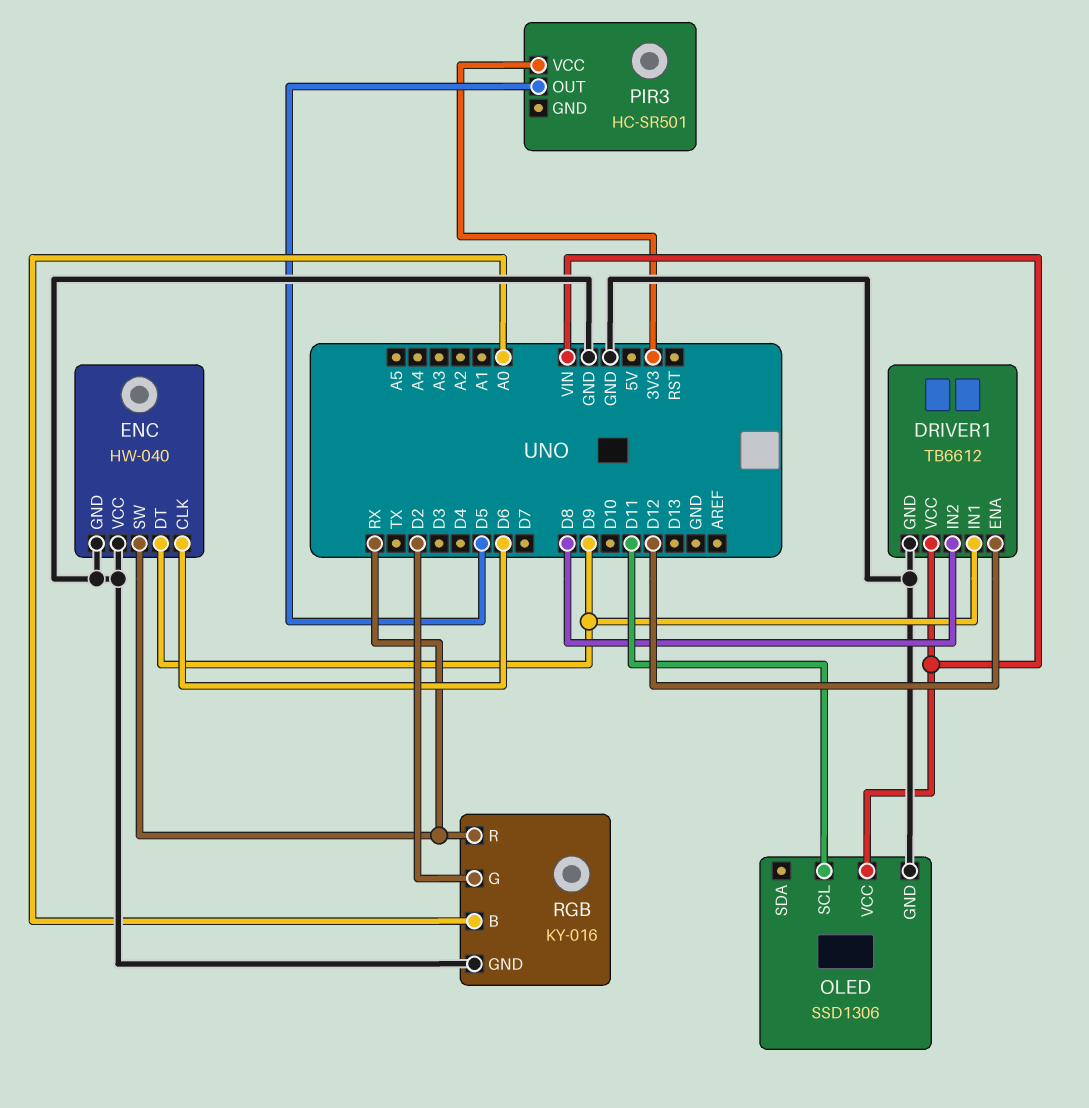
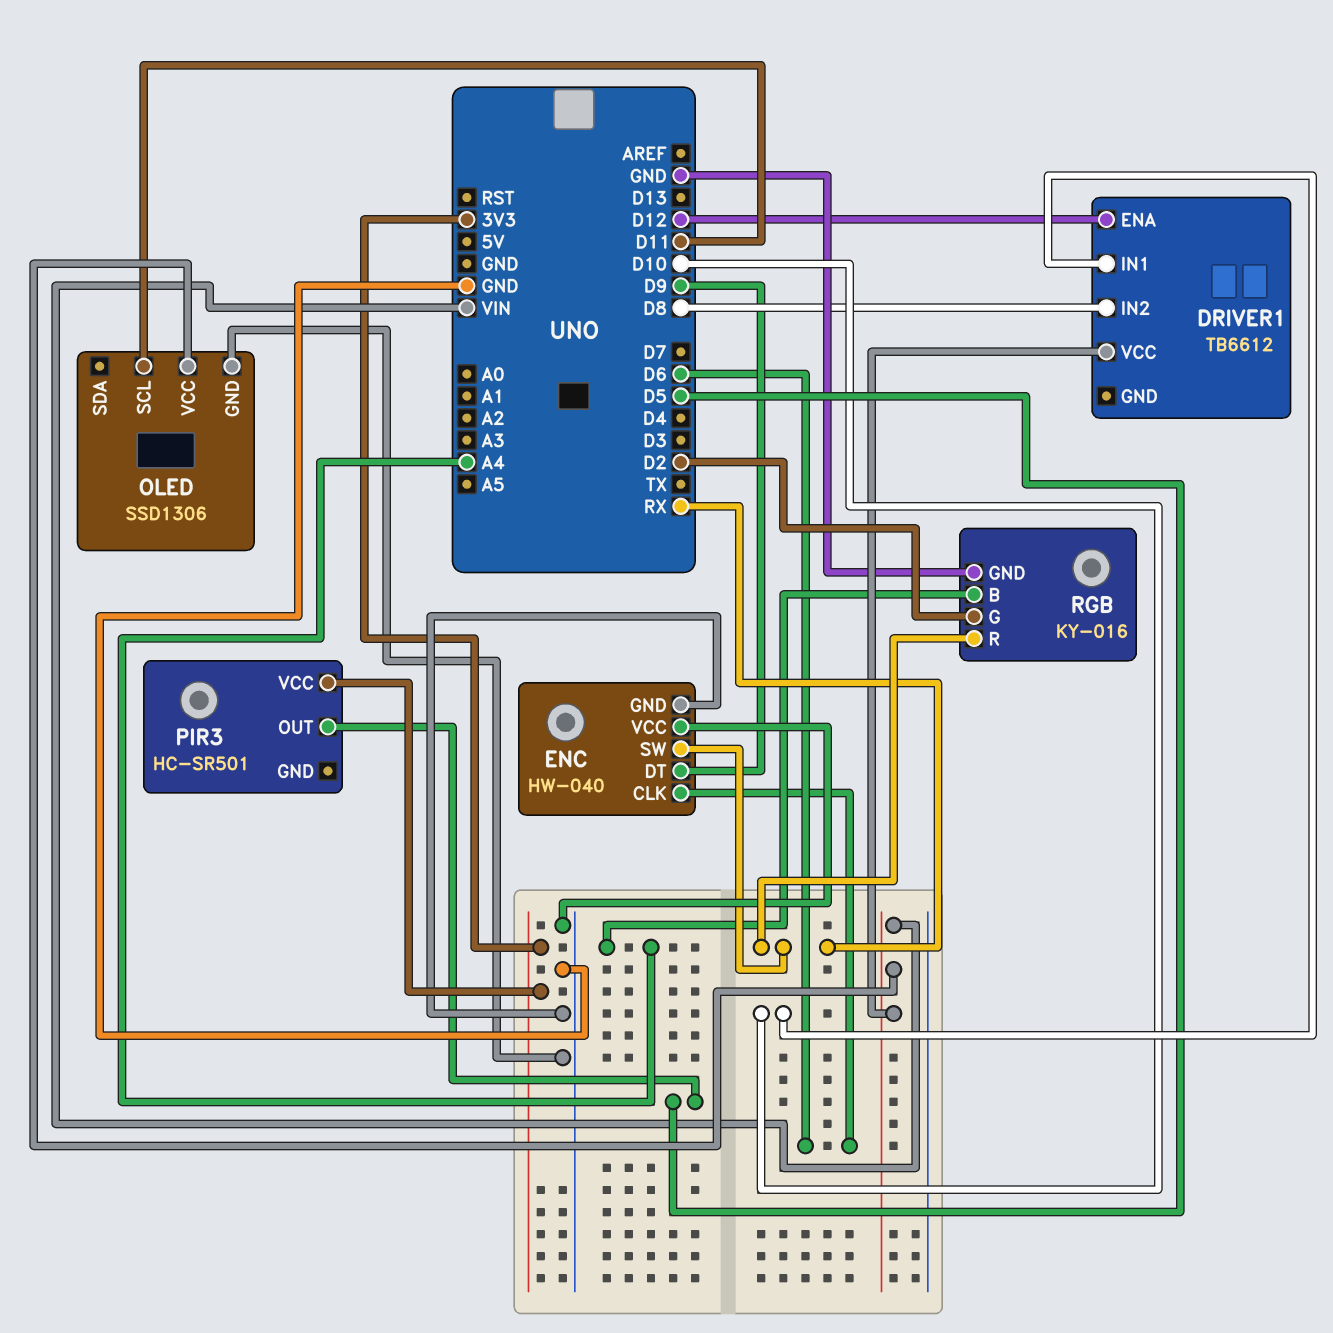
DRIVER1 pin GND: GND -> none
DRIVER1 pin IN1: D9 -> D10
RGB pin B: A0 -> A4

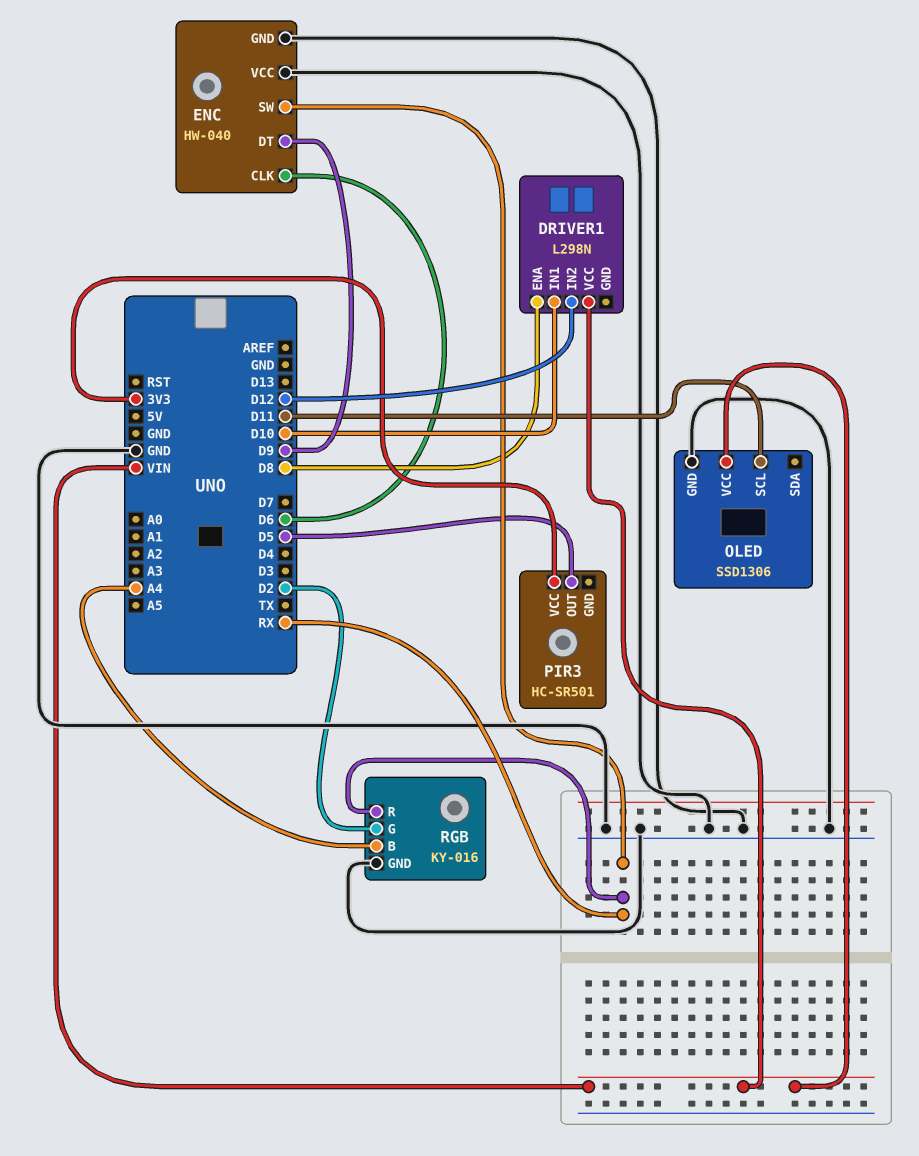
DRIVER1: TB6612 -> L298N
DRIVER1 pin ENA: D12 -> D8
DRIVER1 pin IN2: D8 -> D12

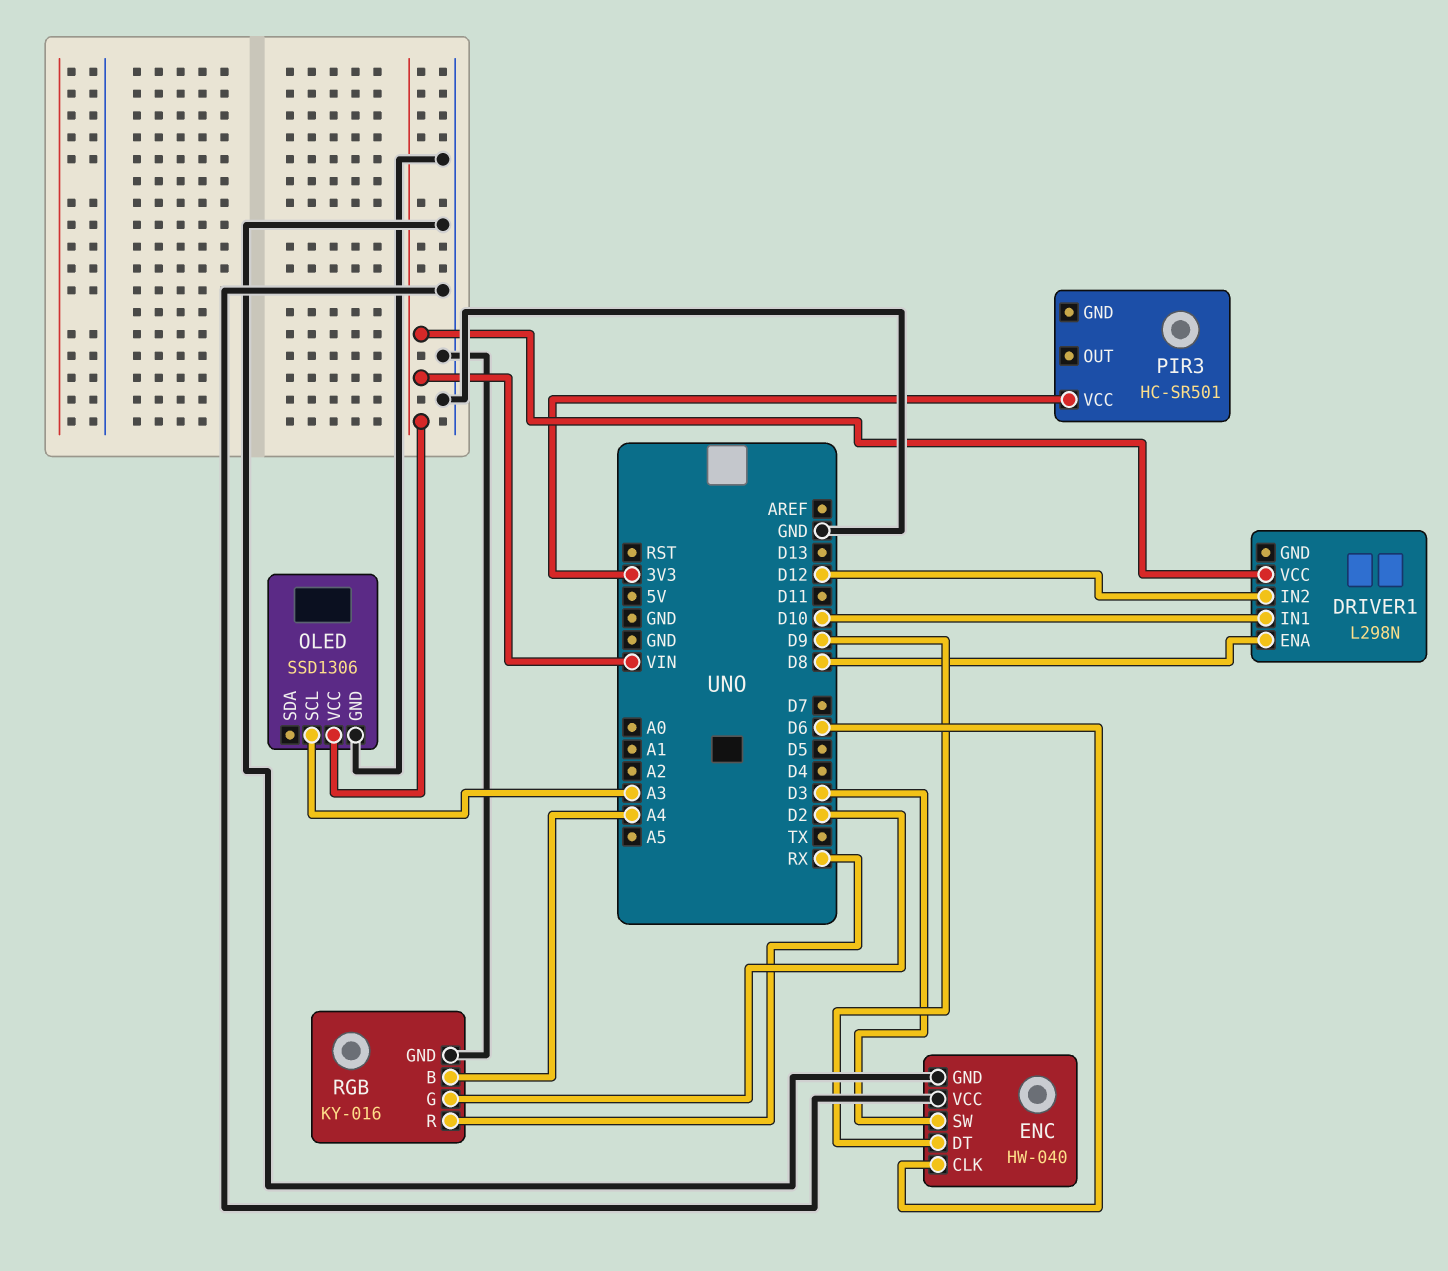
ENC pin SW: RX -> D3
OLED pin SCL: D11 -> A3
PIR3 pin OUT: D5 -> none

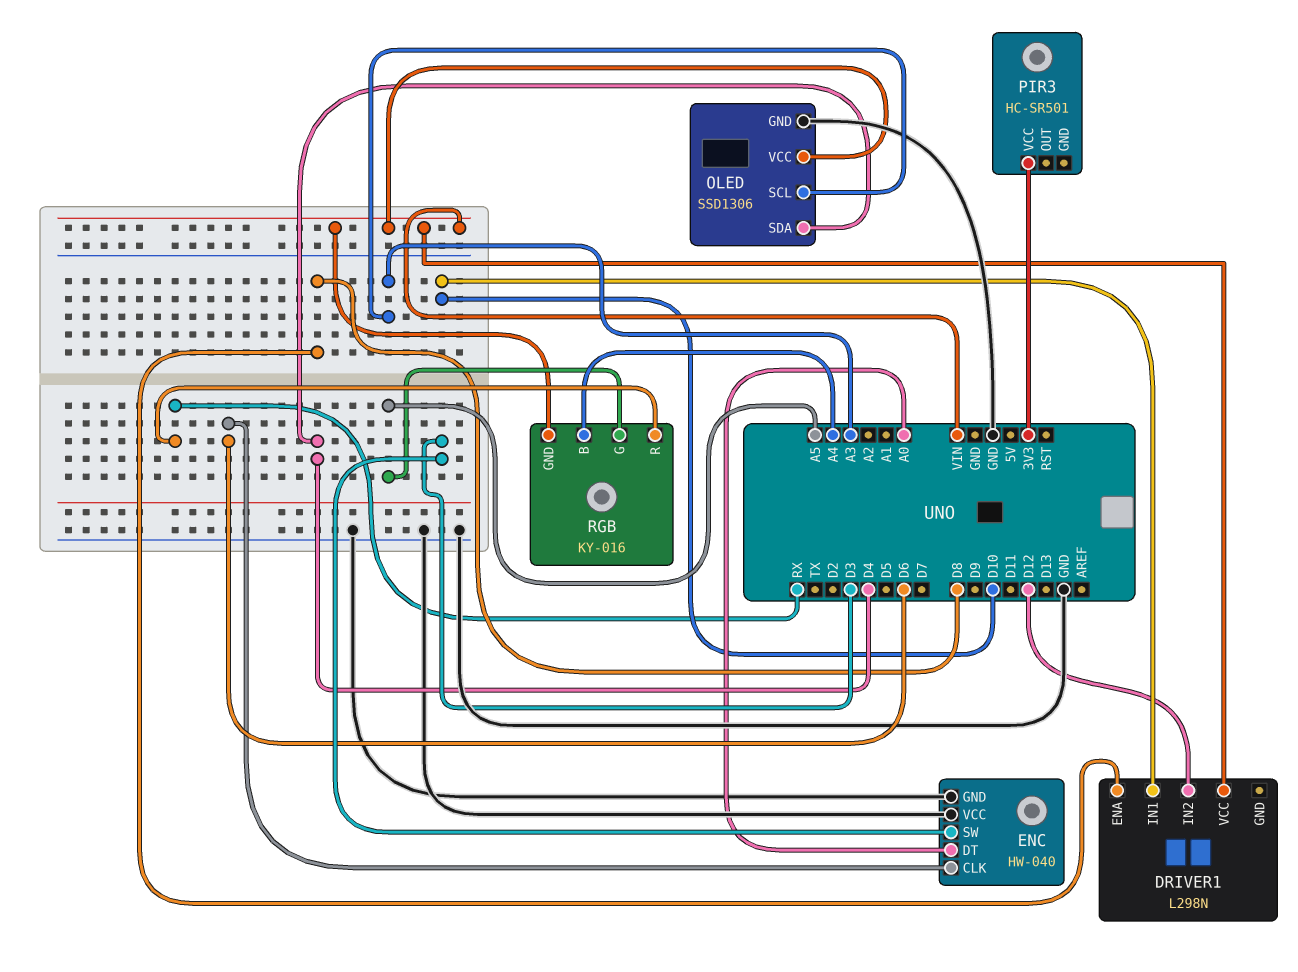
ENC pin DT: D9 -> A0
OLED pin SDA: none -> D4
RGB pin G: D2 -> A5
RGB pin GND: GND -> VIN

